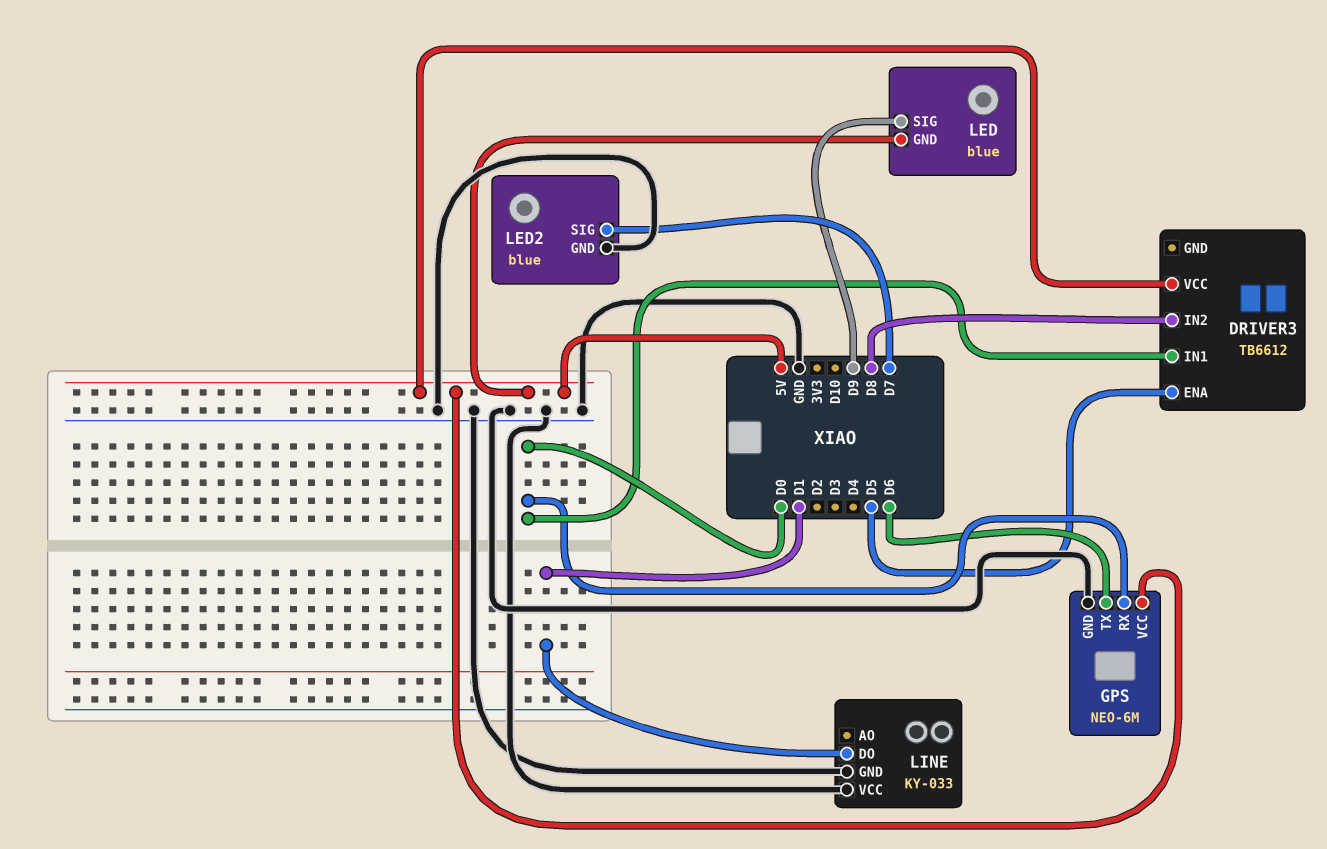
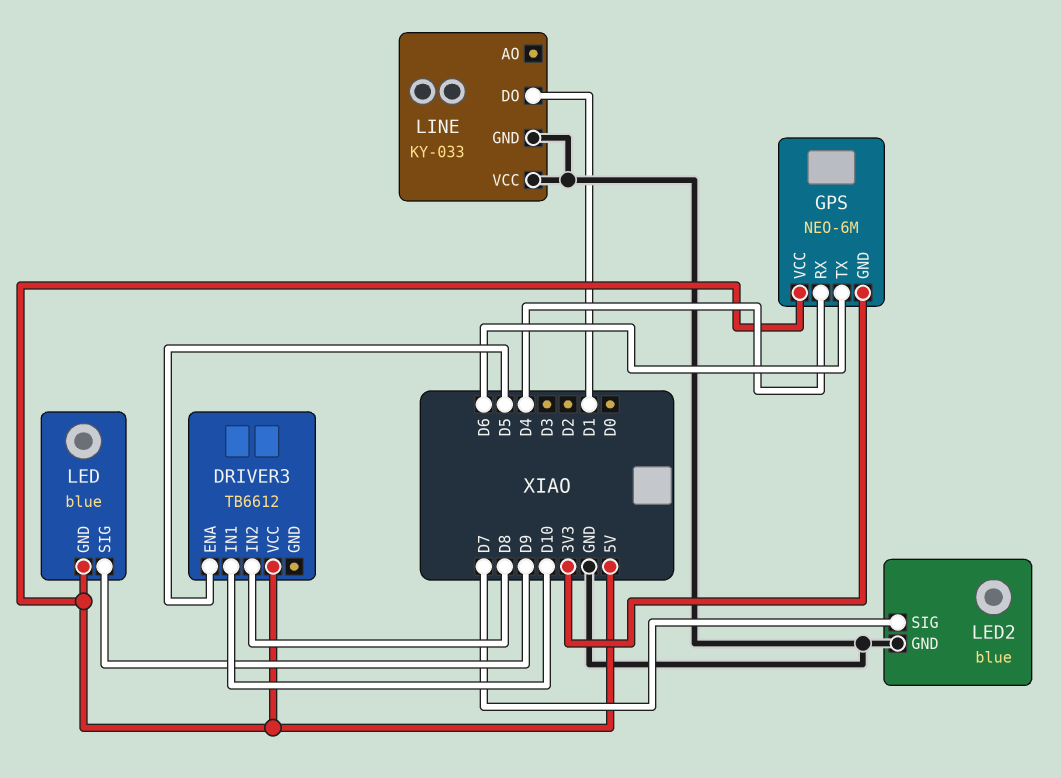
DRIVER3 pin IN1: D0 -> D10
GPS pin GND: GND -> 3V3
GPS pin RX: D0 -> D4

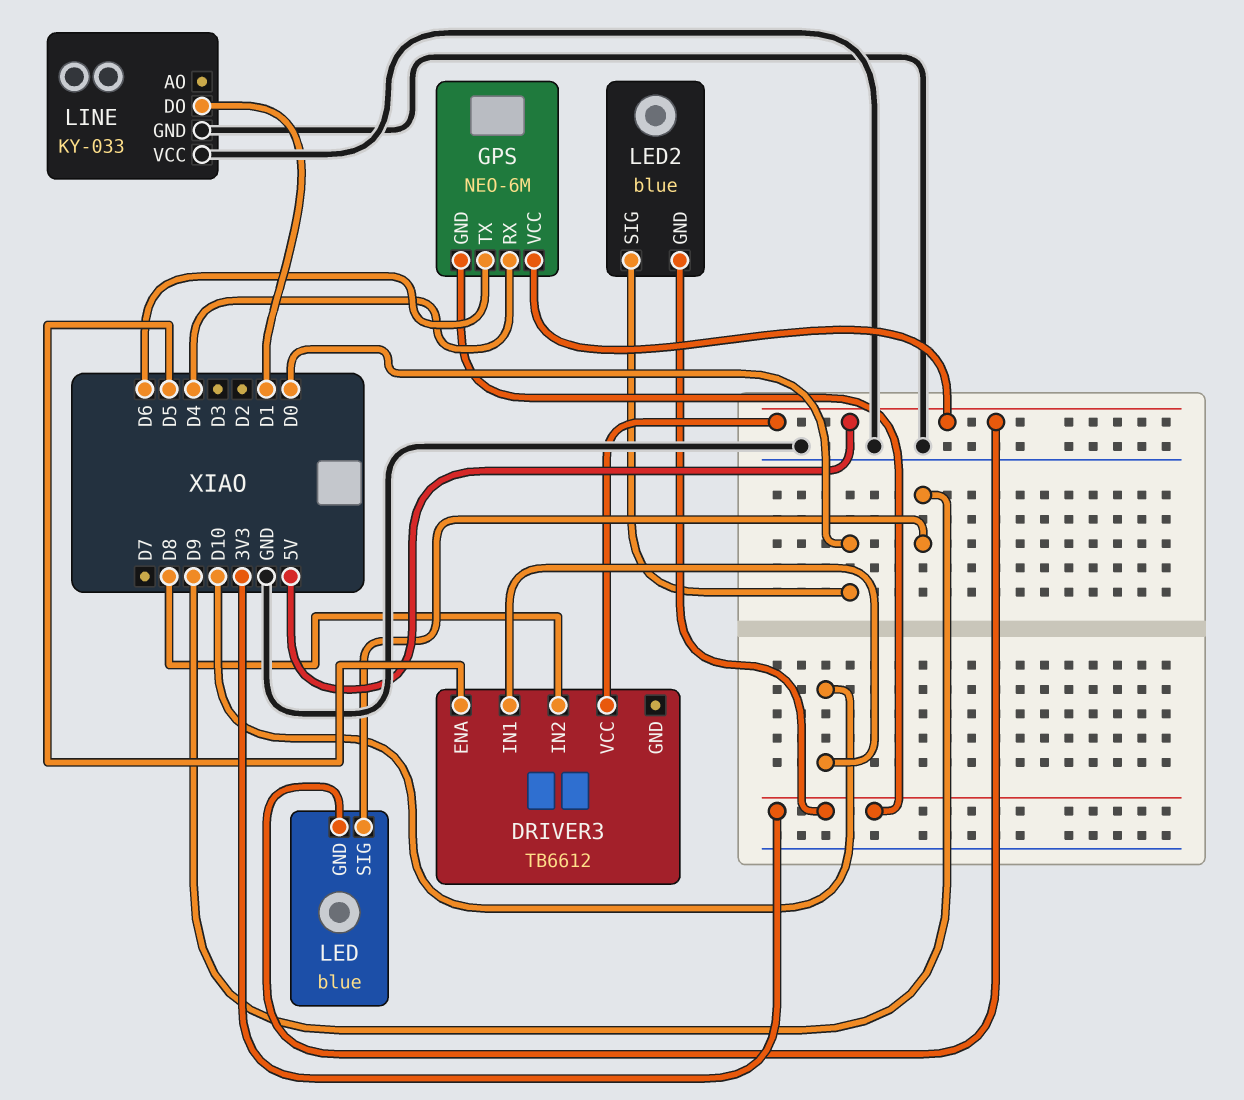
LED2 pin GND: GND -> 3V3
LED2 pin SIG: D7 -> D0

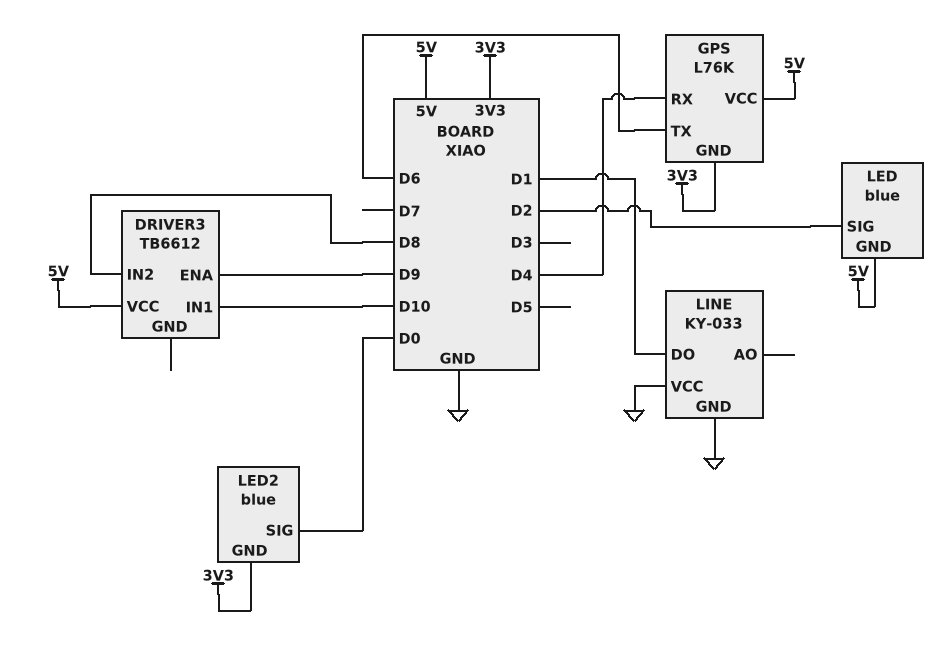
DRIVER3 pin ENA: D5 -> D9
GPS: NEO-6M -> L76K
LED pin SIG: D9 -> D2

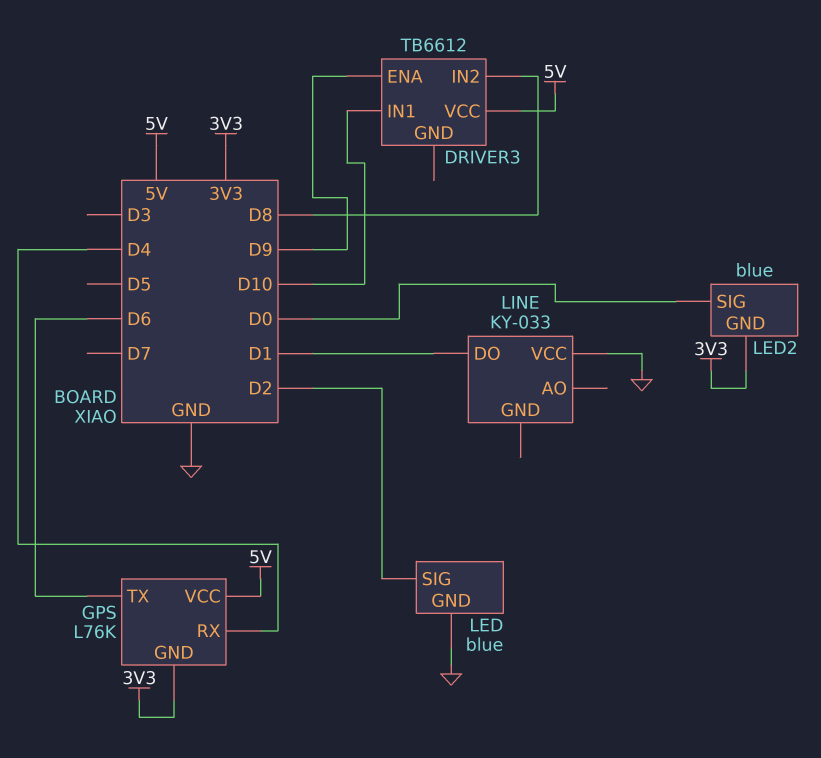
LED pin GND: 5V -> GND
LINE pin GND: GND -> none

